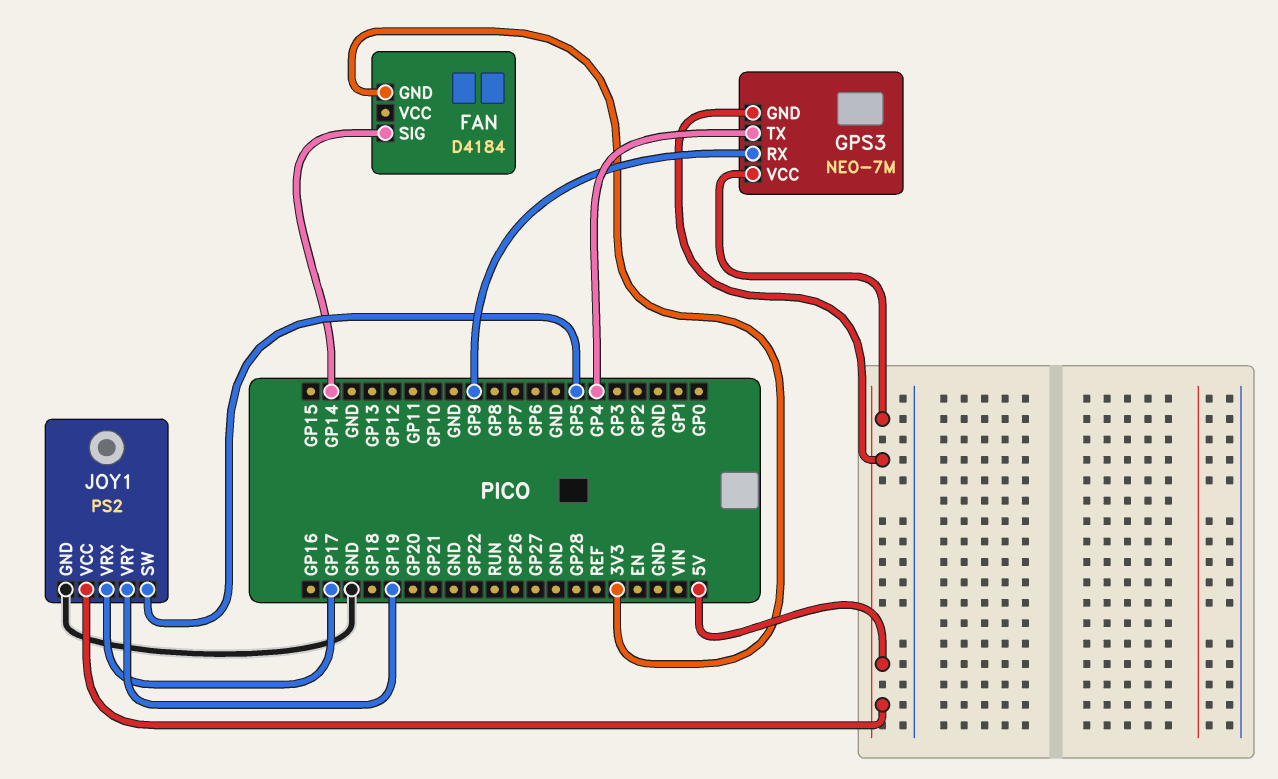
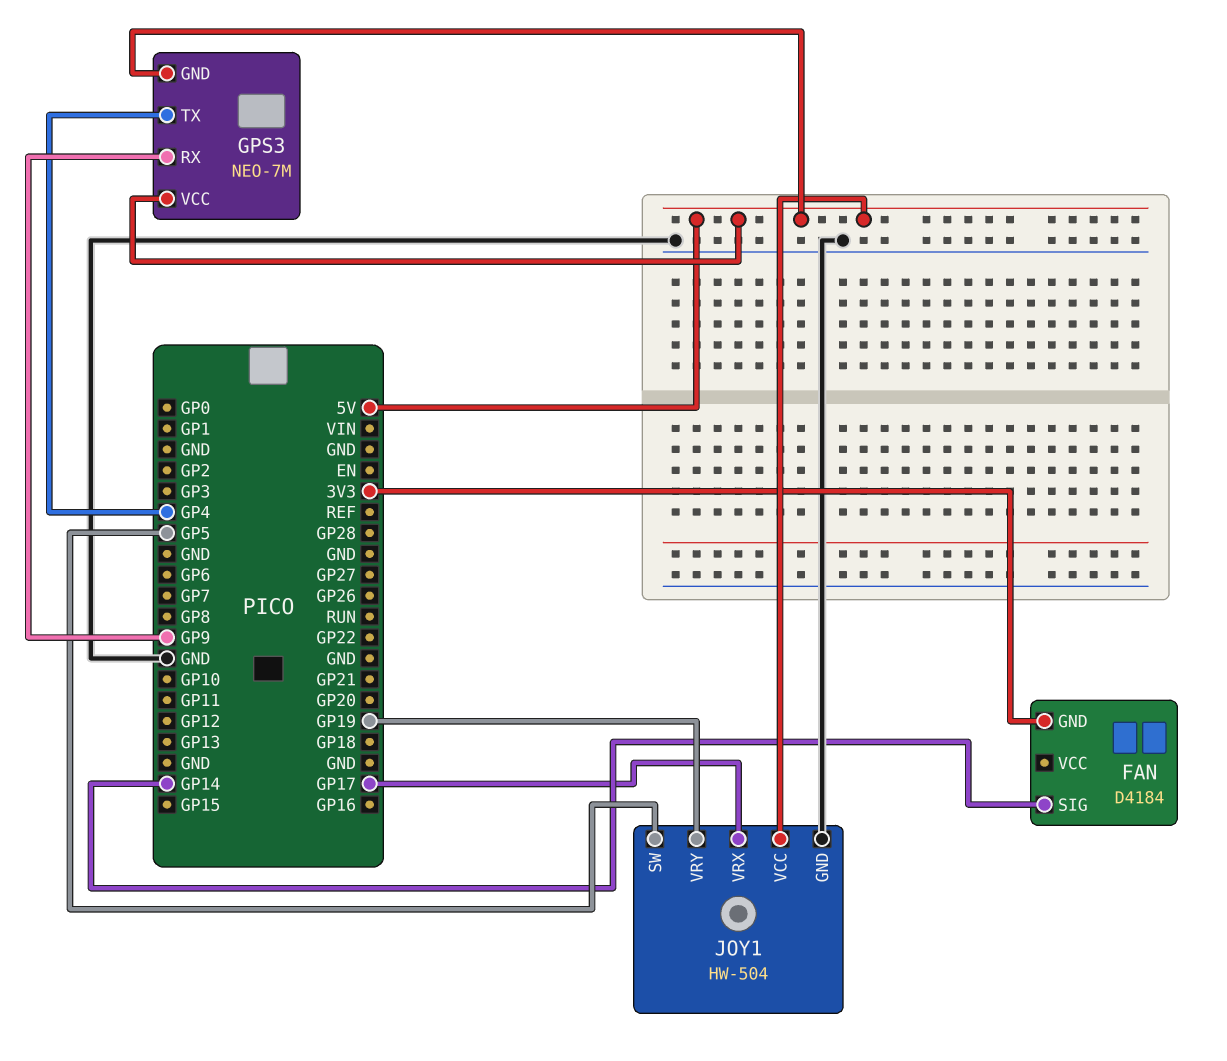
JOY1: PS2 -> HW-504

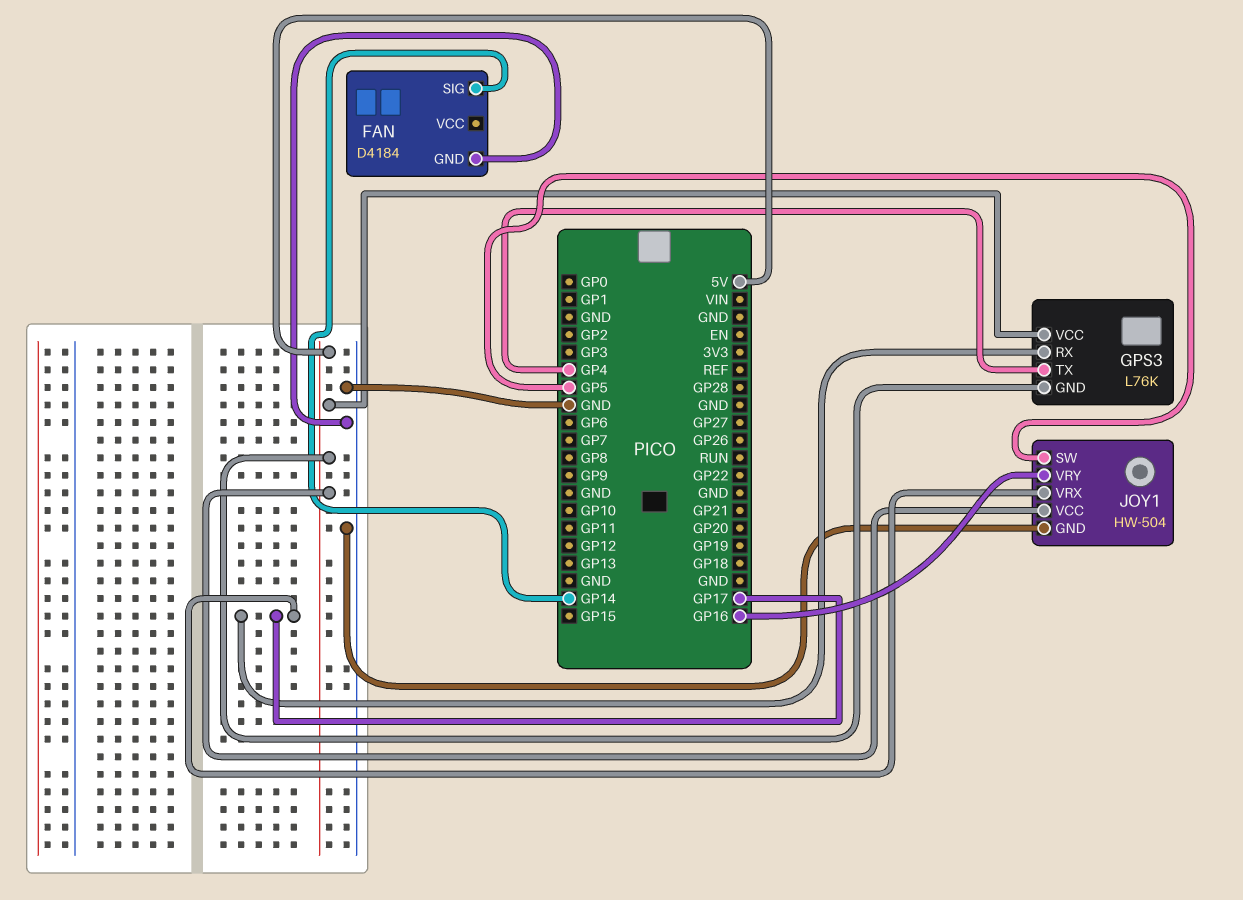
FAN pin GND: 3V3 -> GND
GPS3: NEO-7M -> L76K
GPS3 pin RX: GP9 -> GP17
JOY1 pin VRY: GP19 -> GP16

